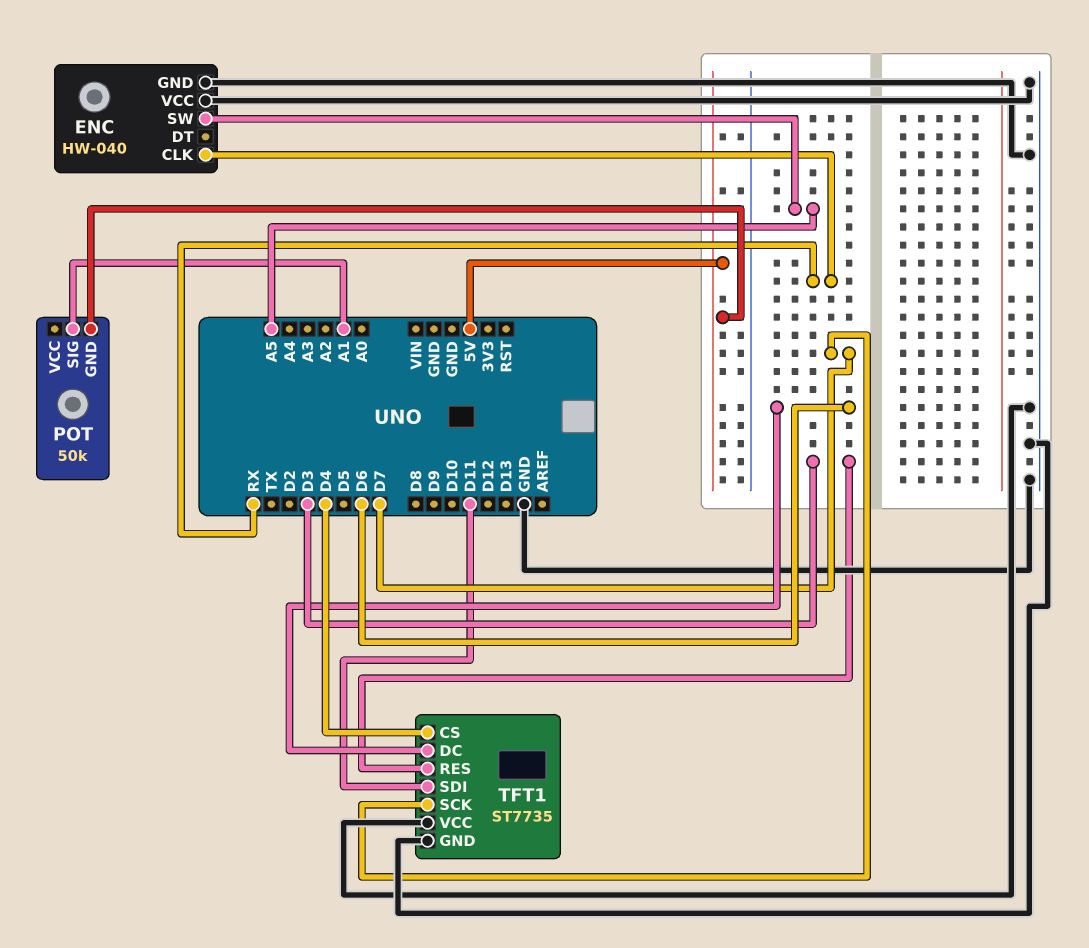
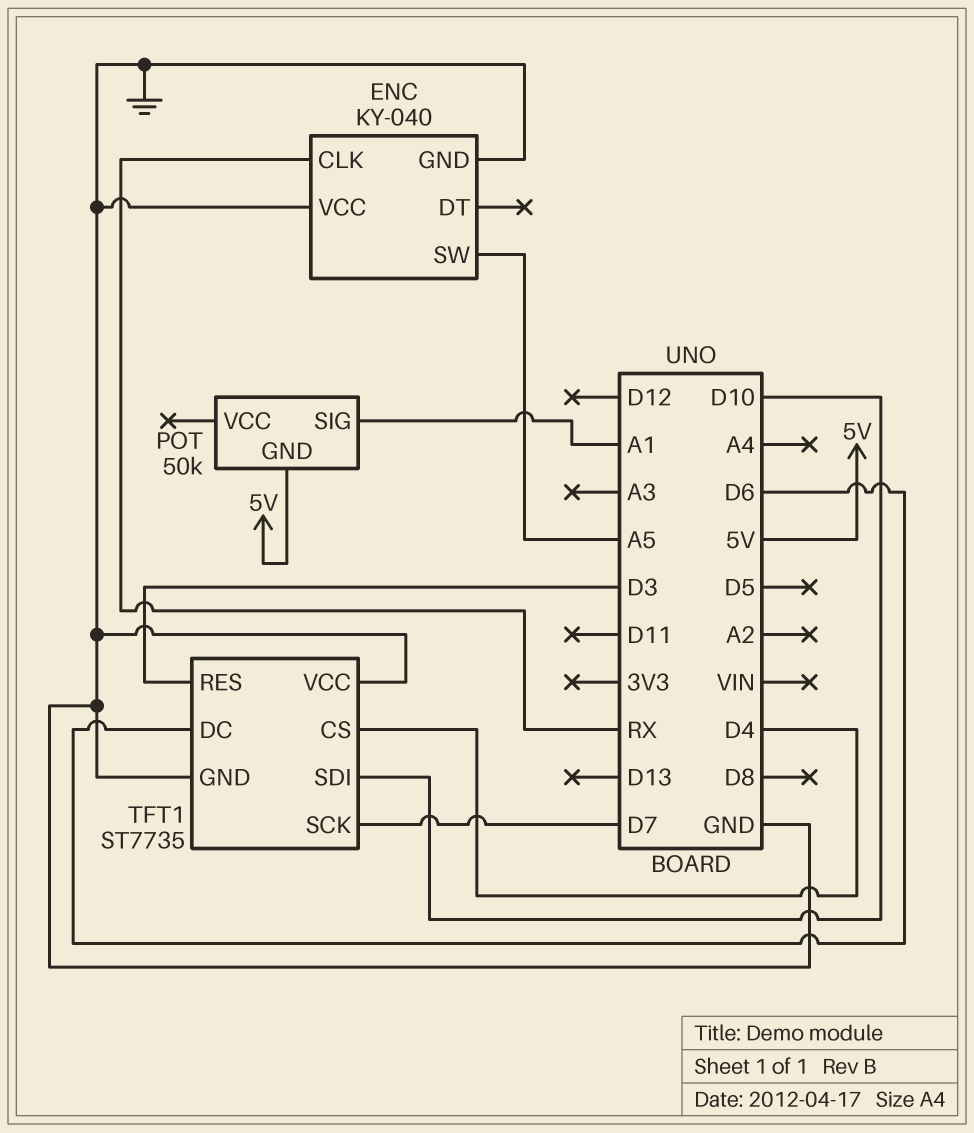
ENC: HW-040 -> KY-040
TFT1 pin SDI: D11 -> D10

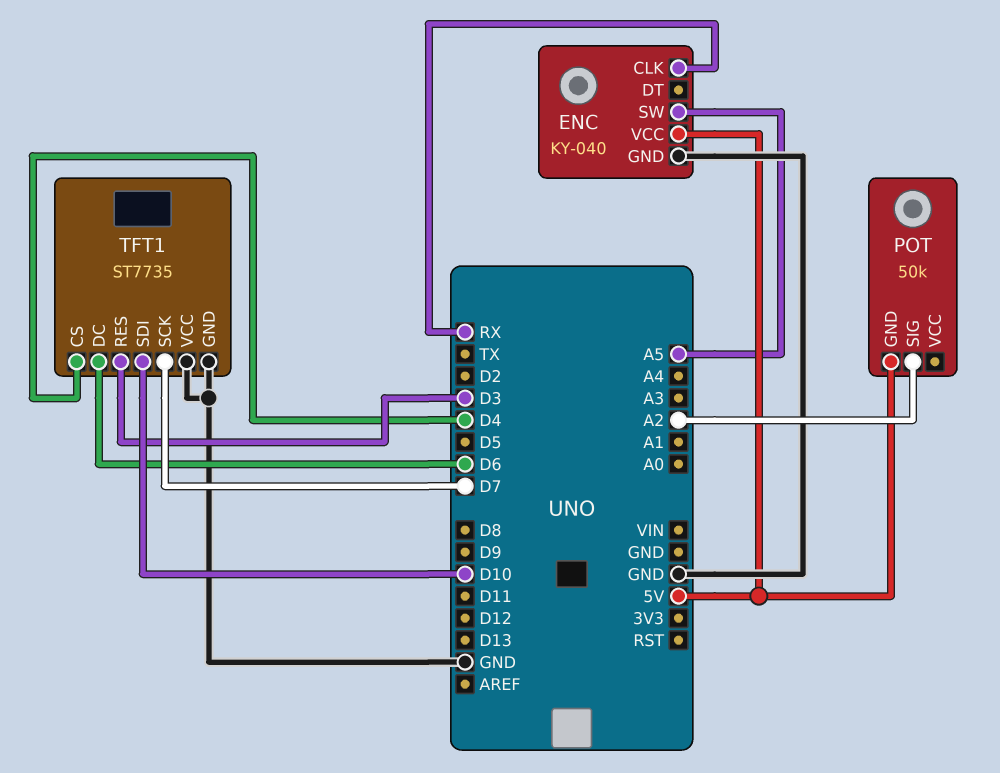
ENC pin VCC: GND -> 5V
POT pin SIG: A1 -> A2

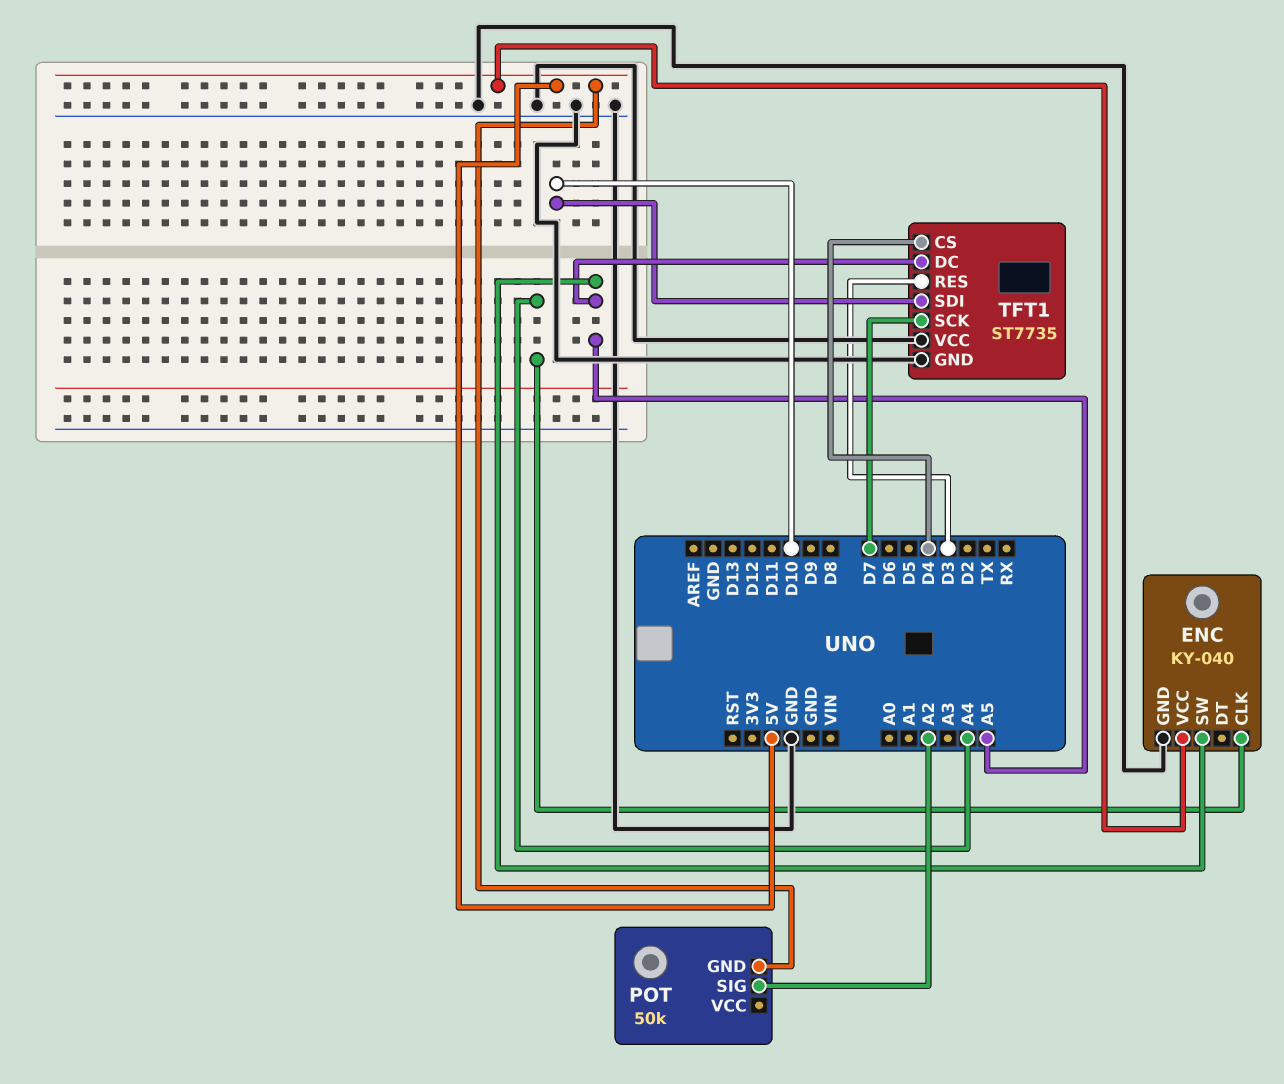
ENC pin CLK: RX -> A4
TFT1 pin DC: D6 -> A5

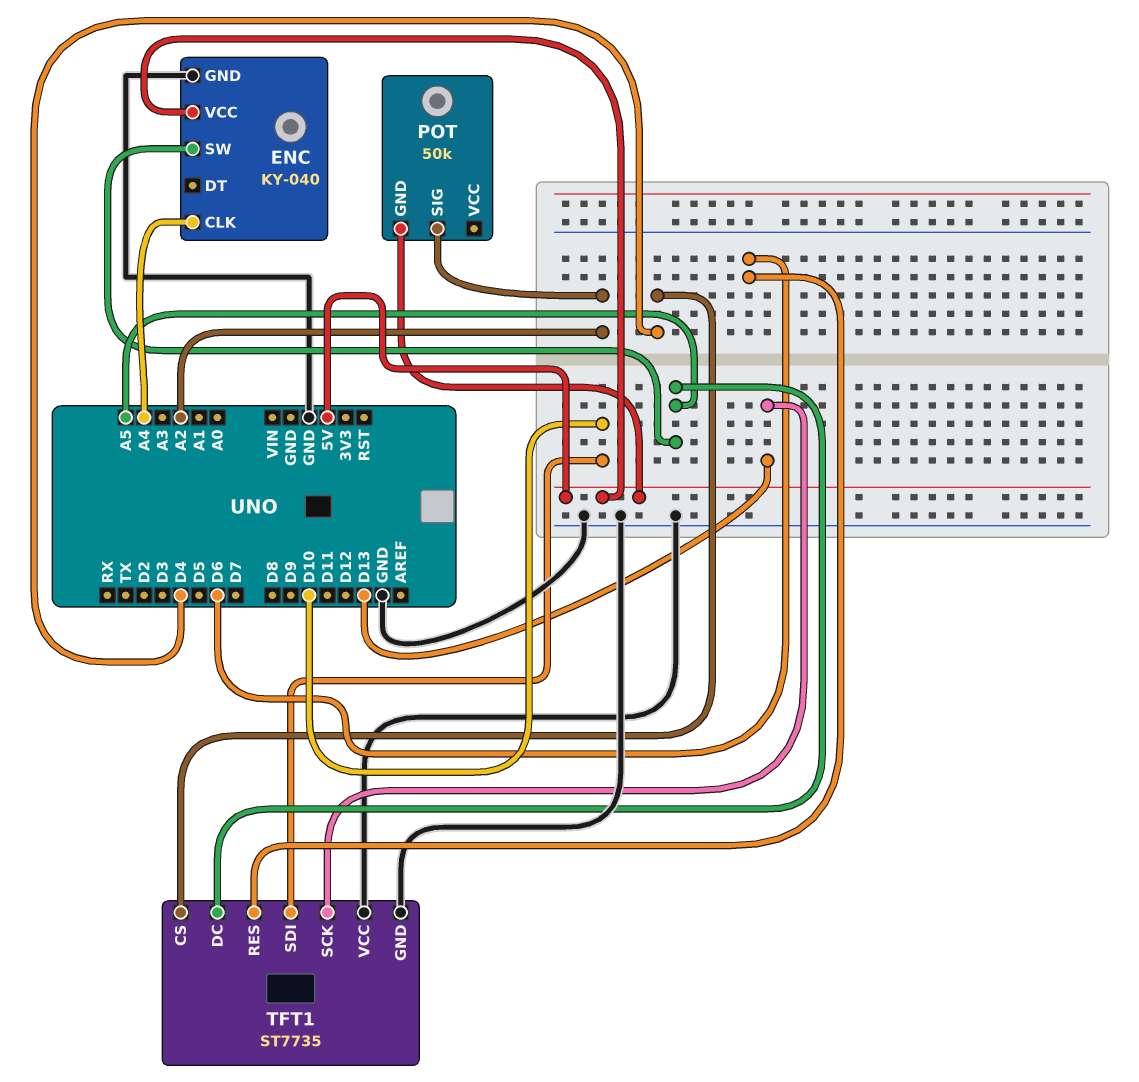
TFT1 pin RES: D3 -> D6
TFT1 pin SCK: D7 -> D13

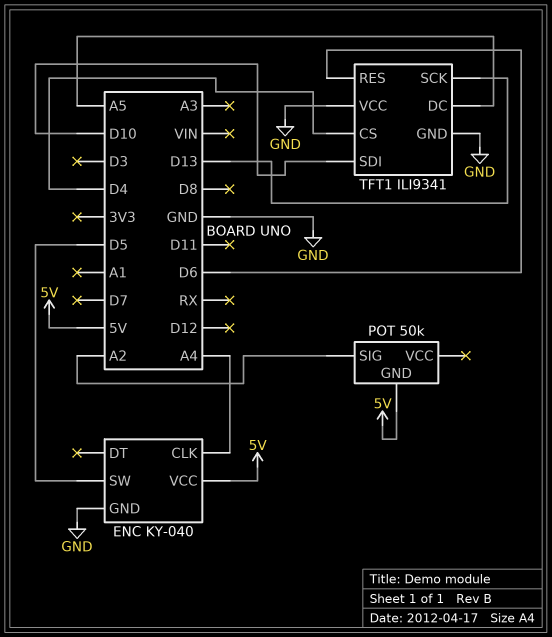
ENC pin SW: A5 -> D5
TFT1: ST7735 -> ILI9341

